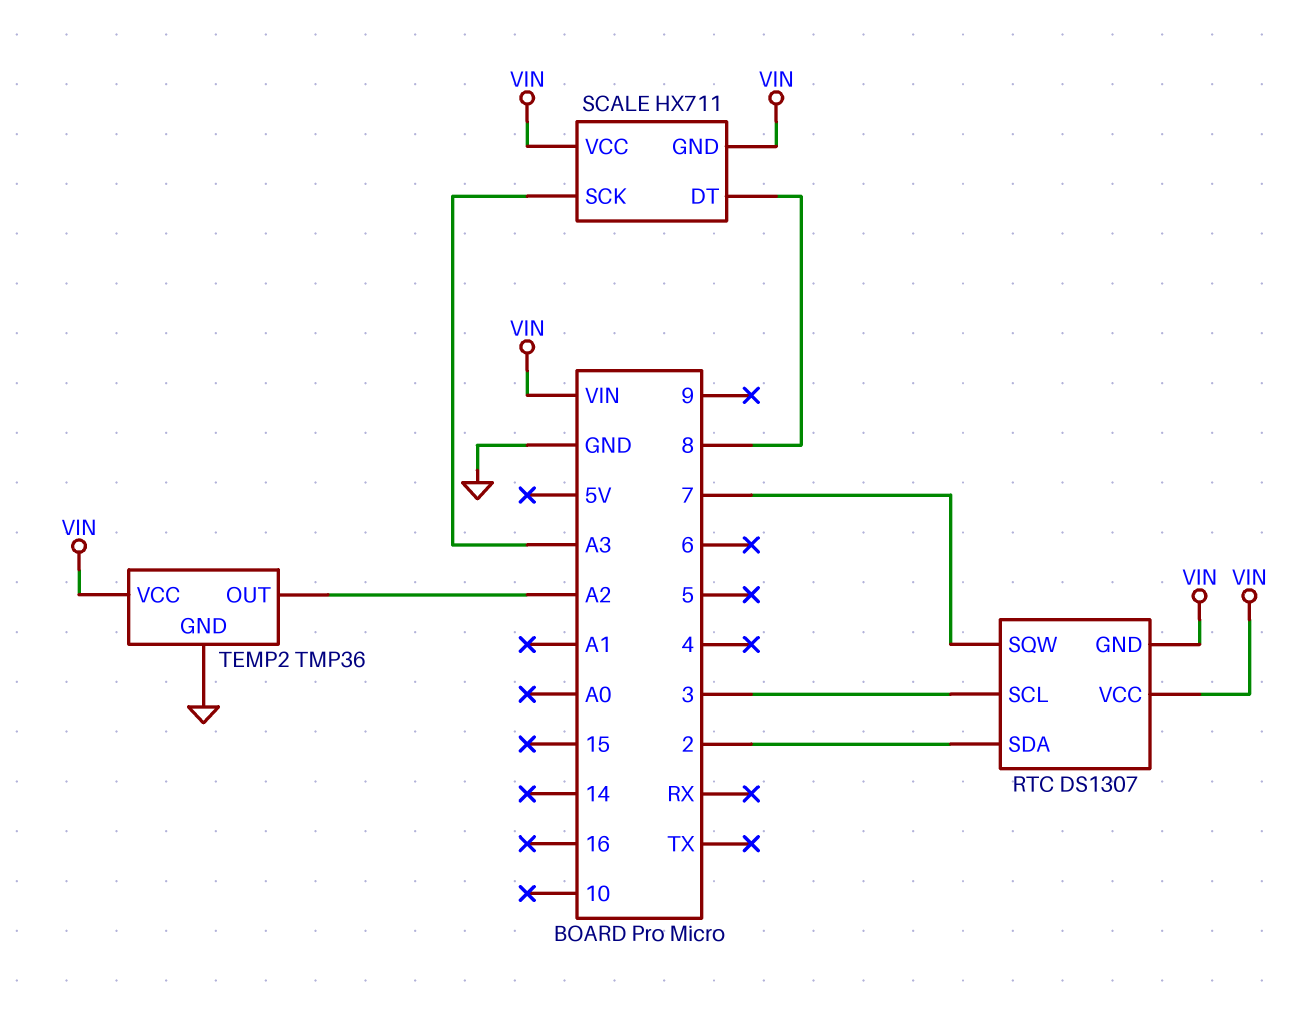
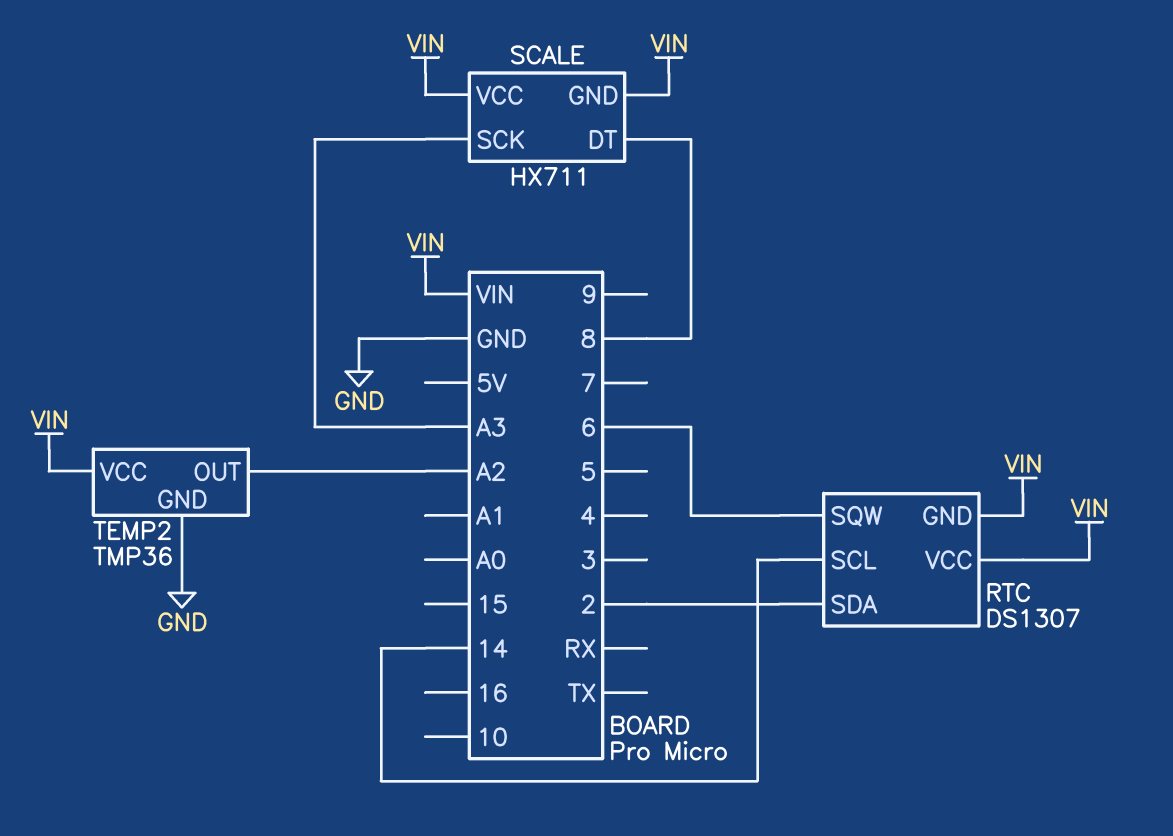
RTC pin SCL: 3 -> 14
RTC pin SQW: 7 -> 6

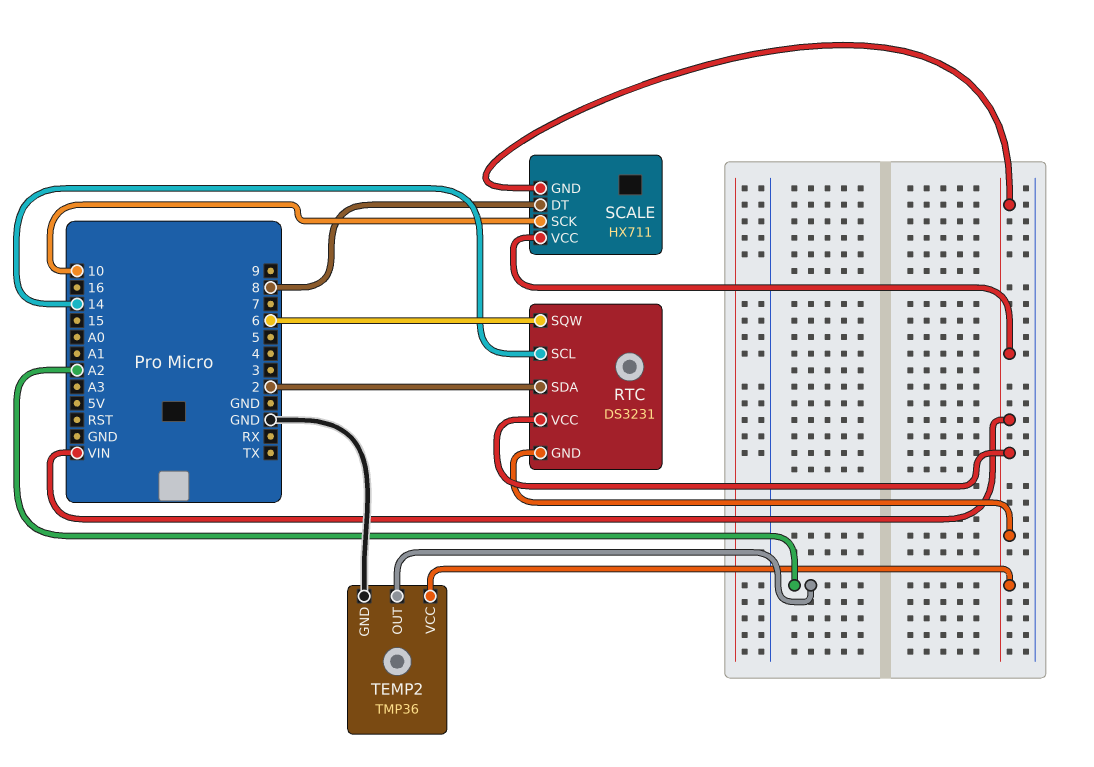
RTC: DS1307 -> DS3231
SCALE pin SCK: A3 -> 10

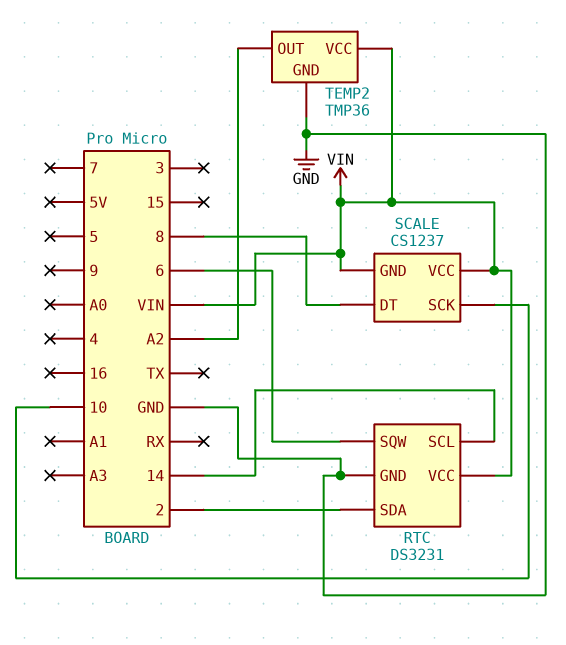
RTC pin GND: VIN -> GND
SCALE: HX711 -> CS1237

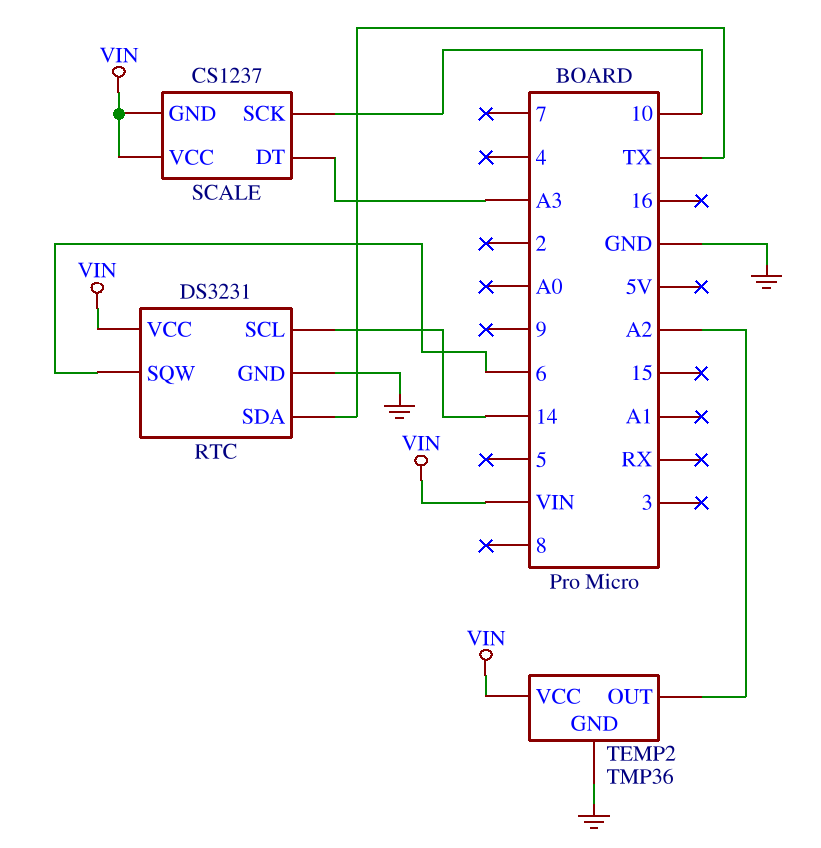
RTC pin SDA: 2 -> TX
SCALE pin DT: 8 -> A3

